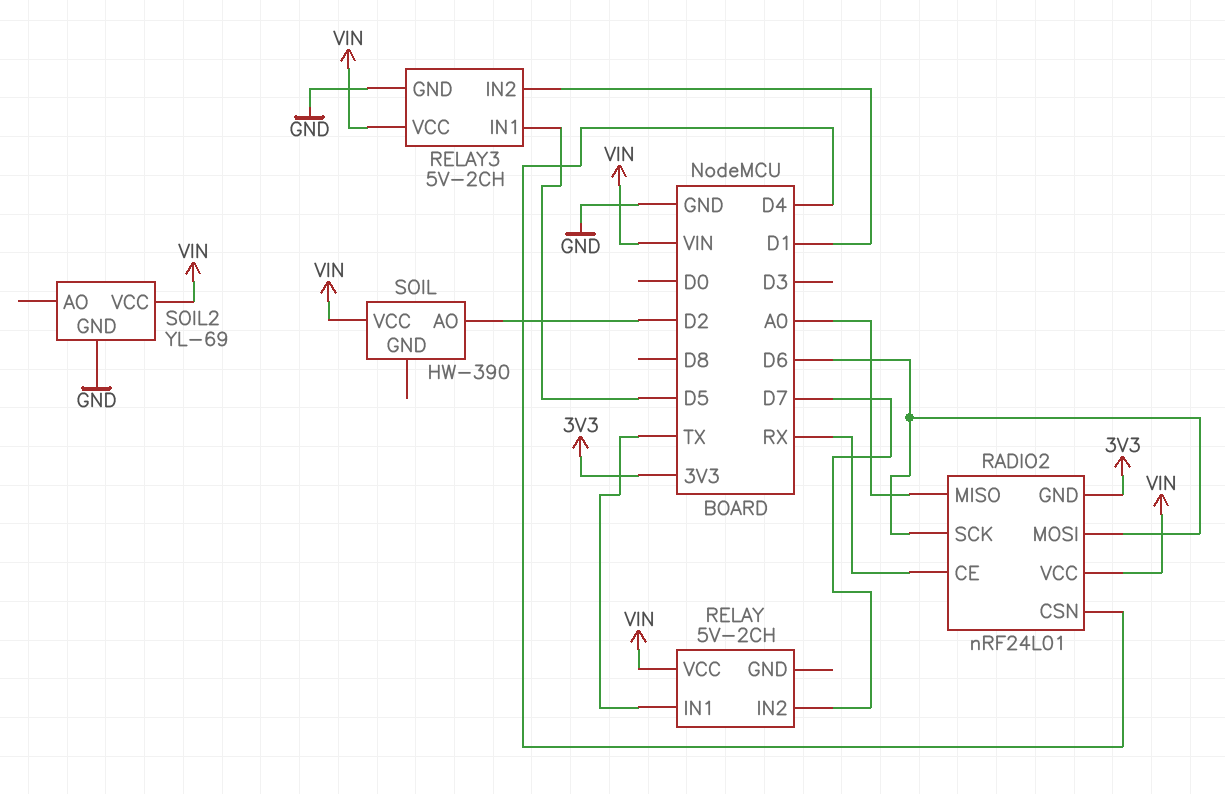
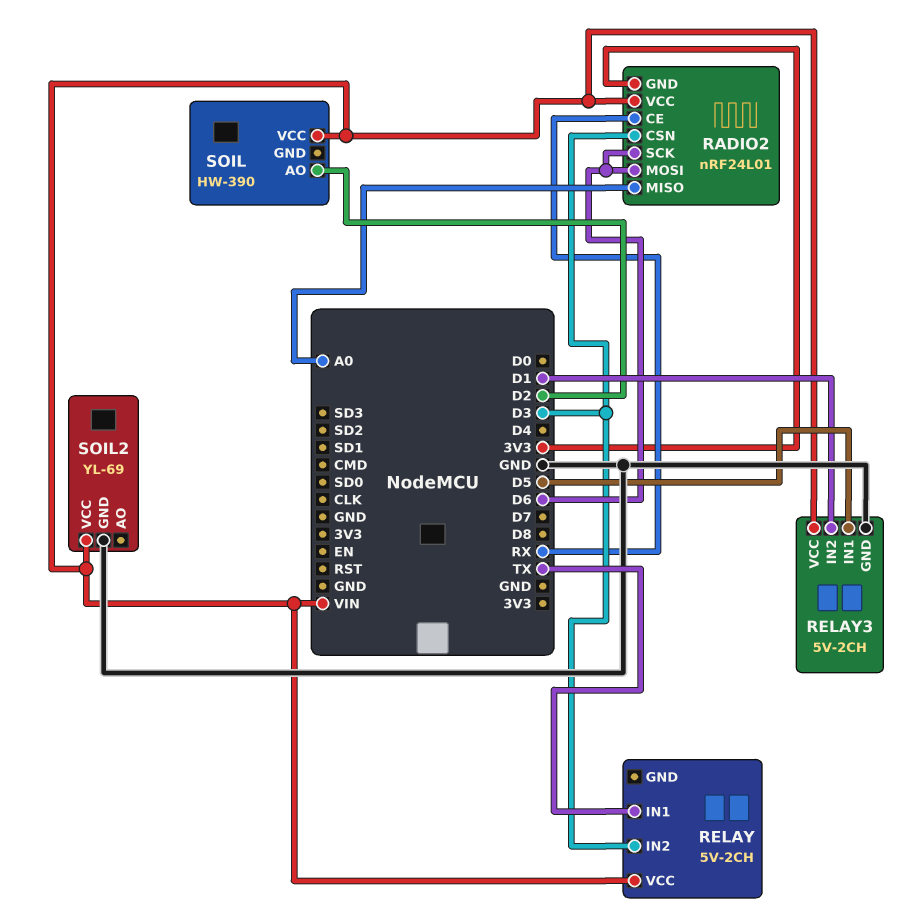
RADIO2 pin CSN: D4 -> D3
RELAY pin IN2: D7 -> D3

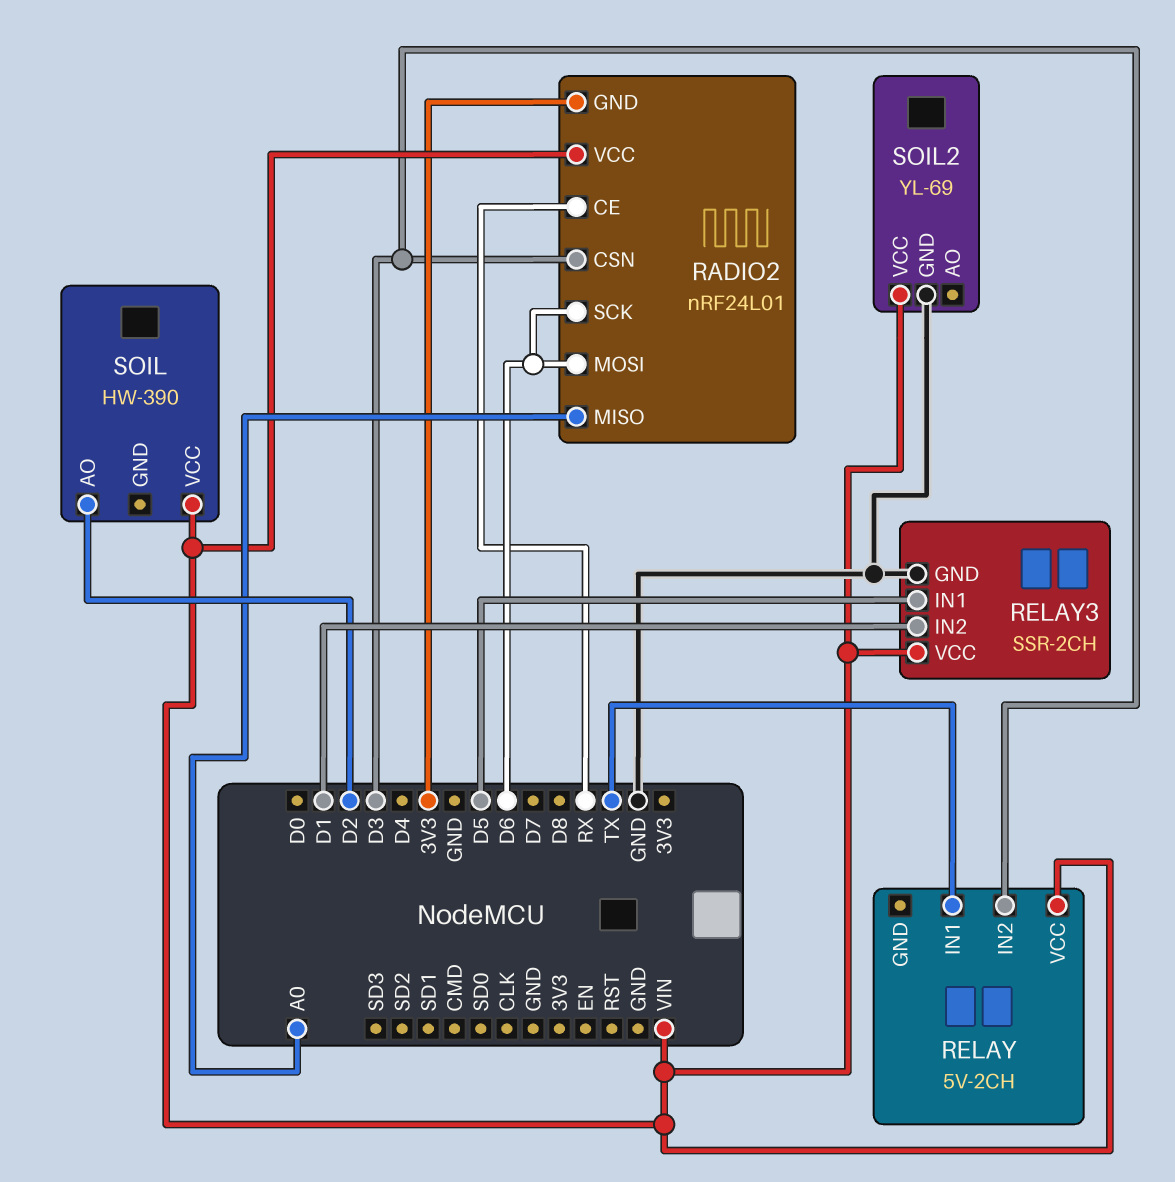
RELAY3: 5V-2CH -> SSR-2CH

